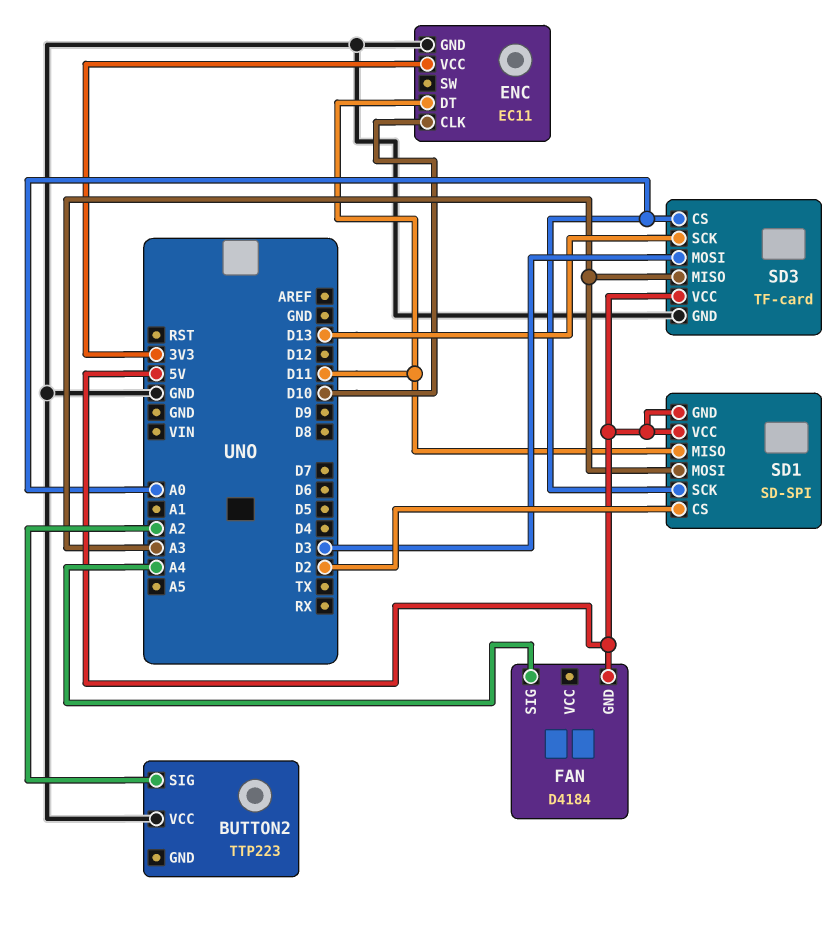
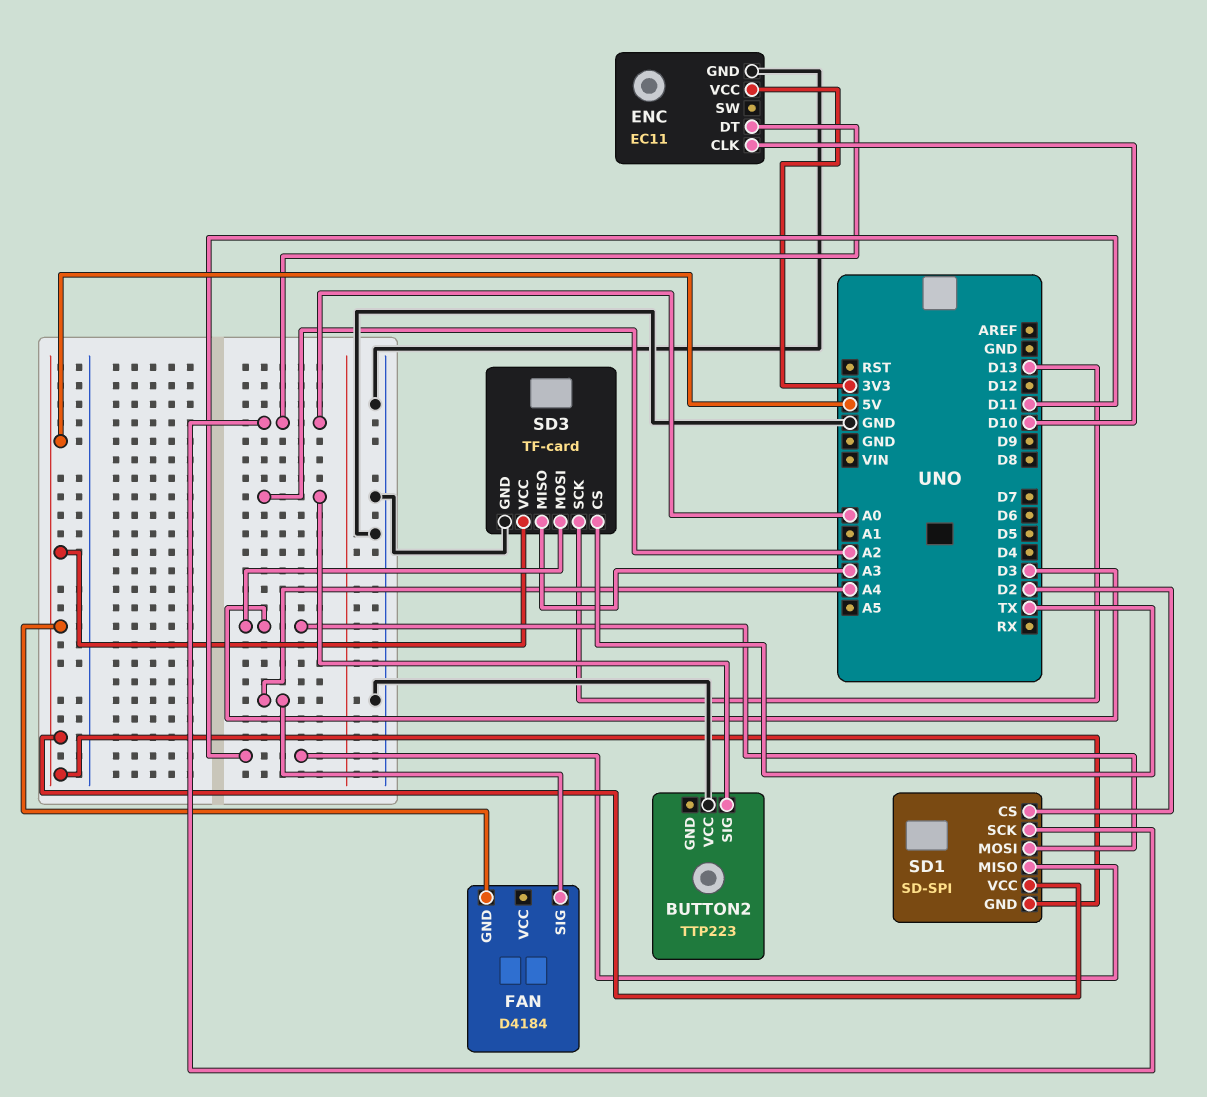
ENC pin DT: D11 -> A0
SD1 pin MOSI: A3 -> D3
SD3 pin CS: A0 -> TX

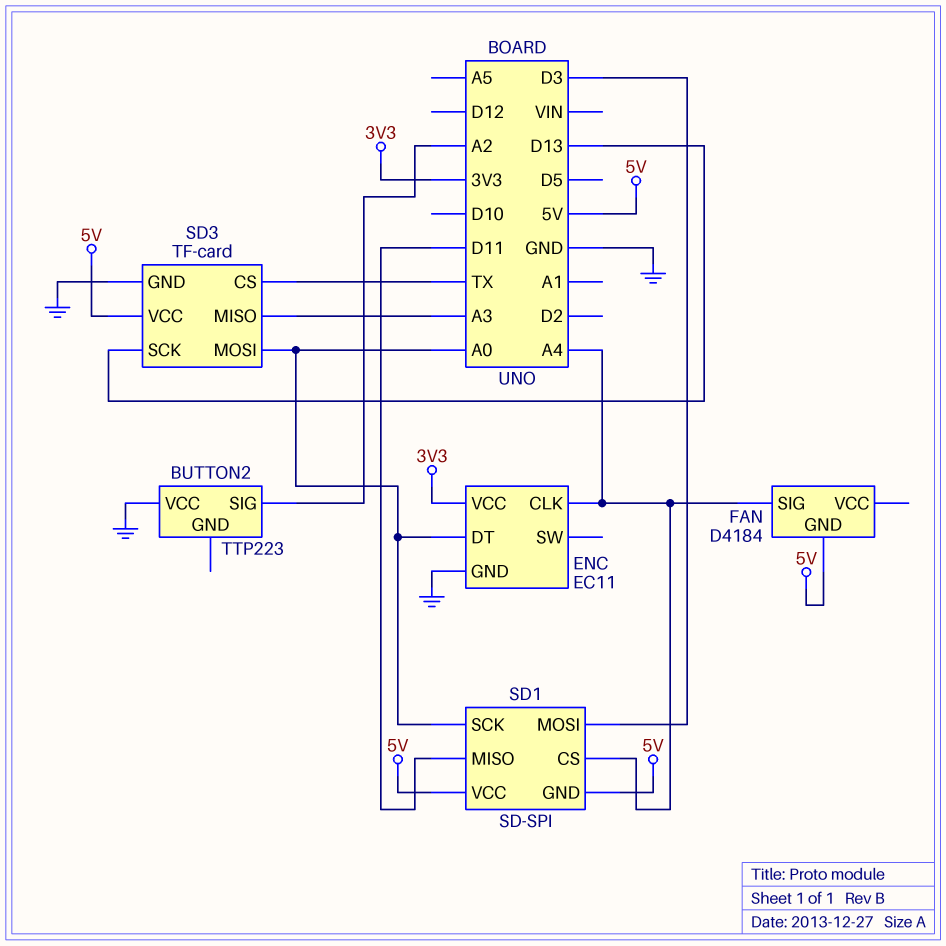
ENC pin CLK: D10 -> A4
SD1 pin CS: D2 -> A4
SD3 pin MOSI: D3 -> A0

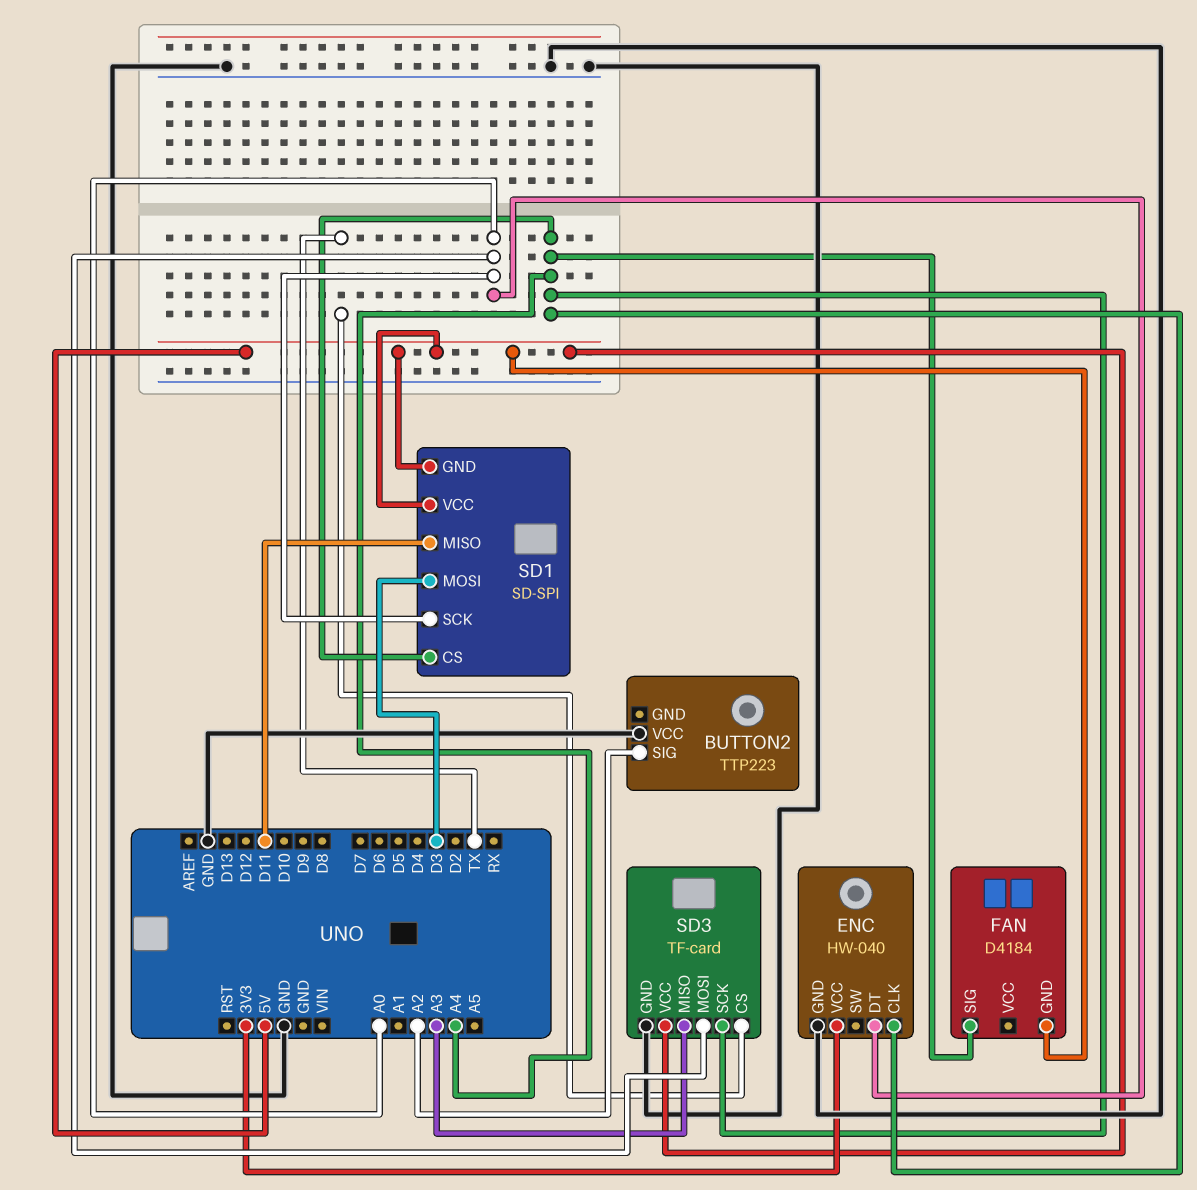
ENC: EC11 -> HW-040
SD3 pin SCK: D13 -> A4

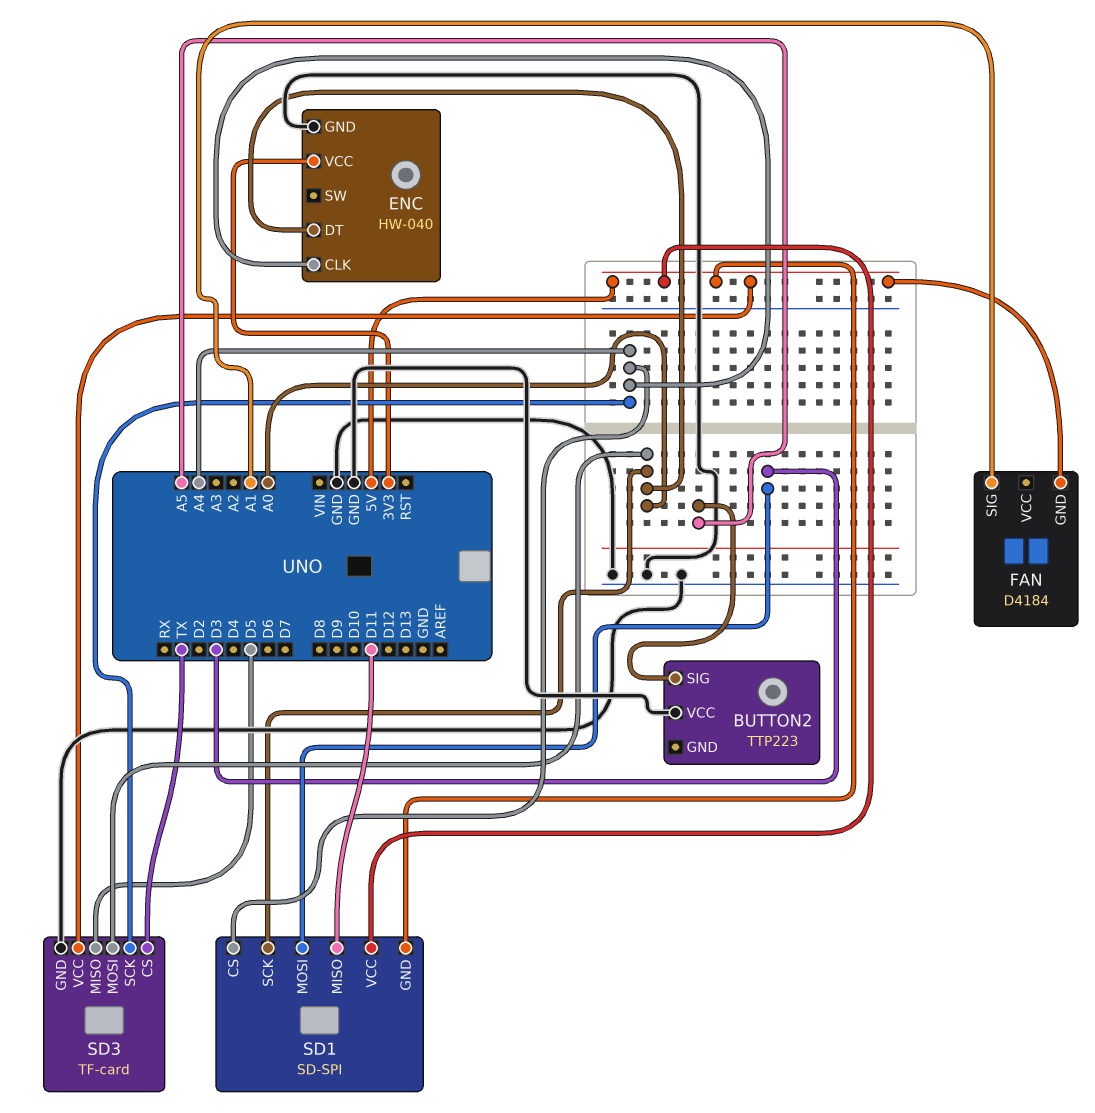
BUTTON2 pin SIG: A2 -> A5
FAN pin SIG: A4 -> A1
SD3 pin MISO: A3 -> D5

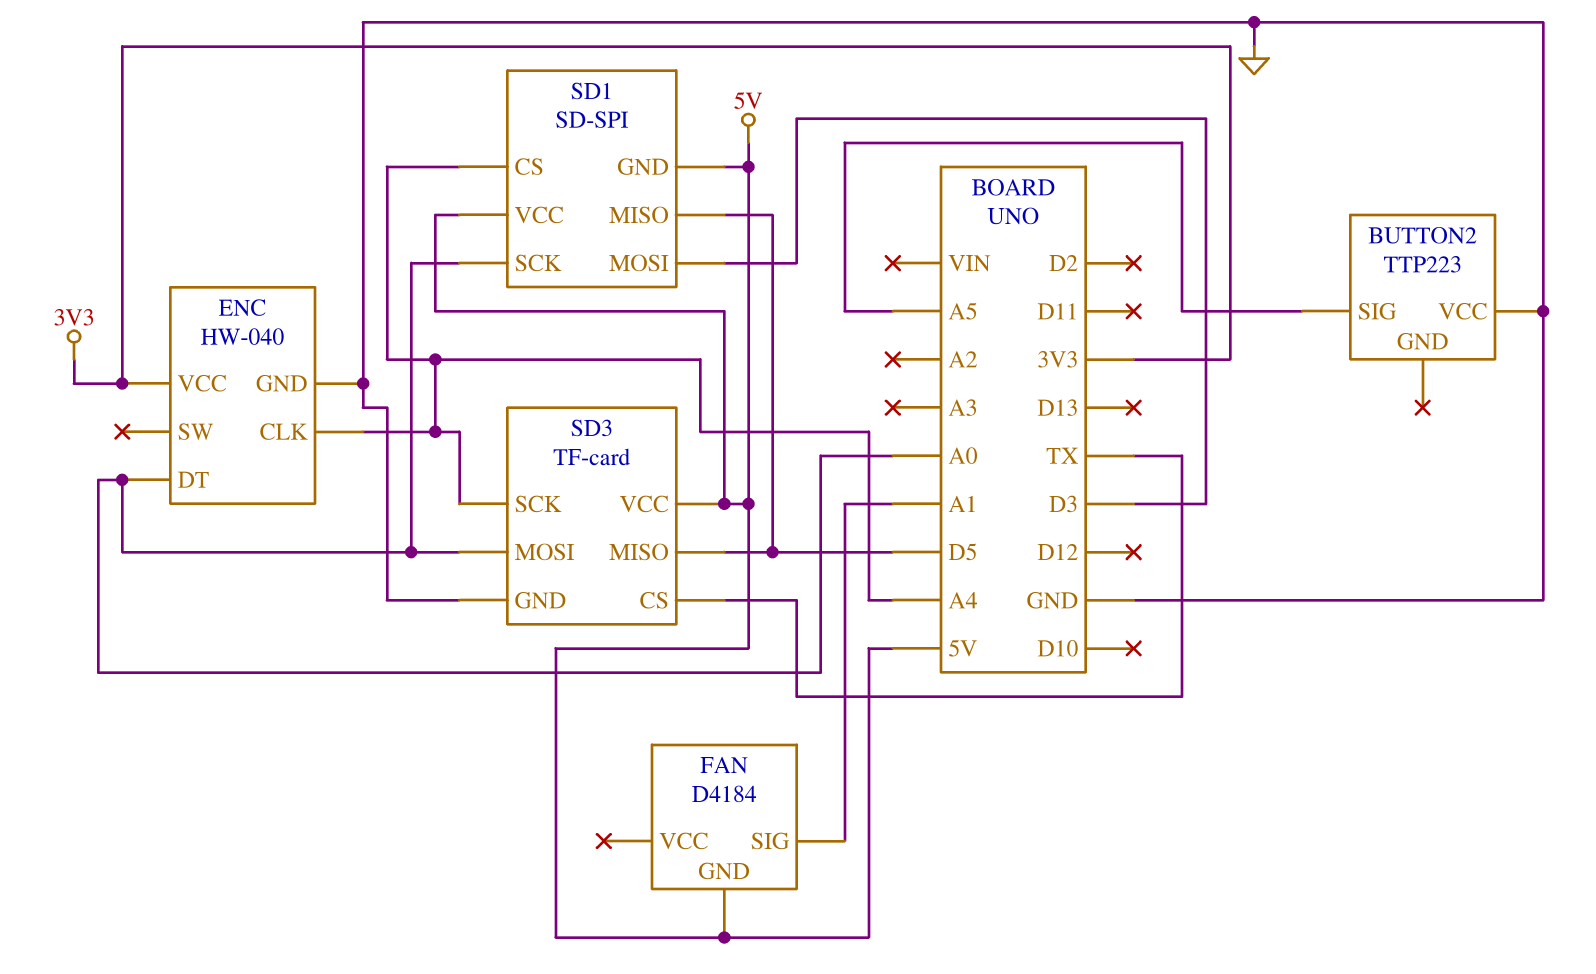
SD1 pin MISO: D11 -> D5

